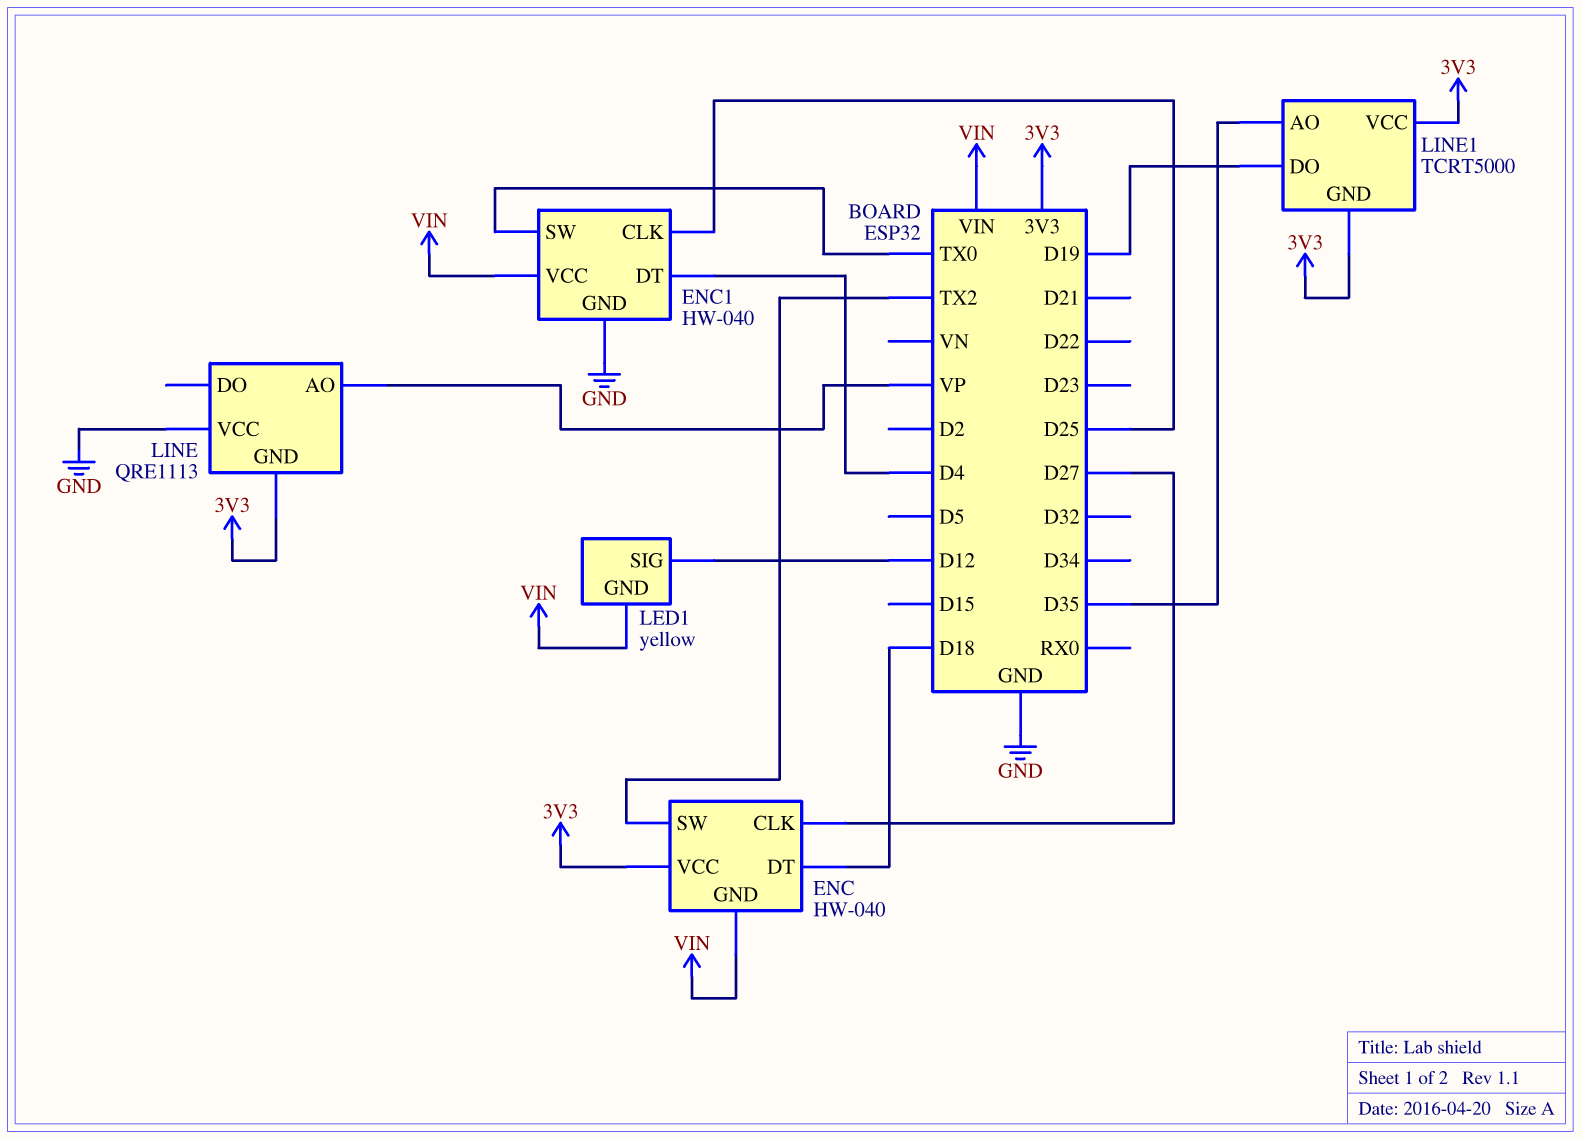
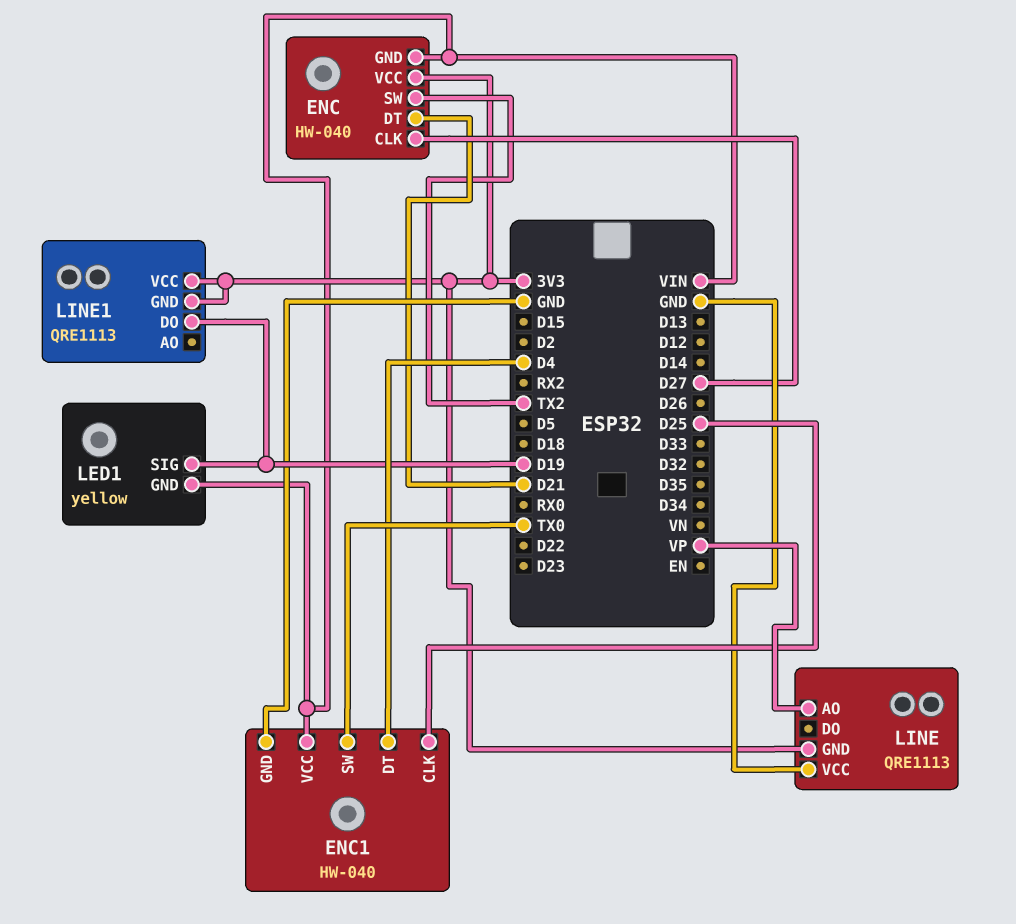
ENC pin DT: D18 -> D21
LED1 pin SIG: D12 -> D19
LINE1: TCRT5000 -> QRE1113
LINE1 pin AO: D35 -> none

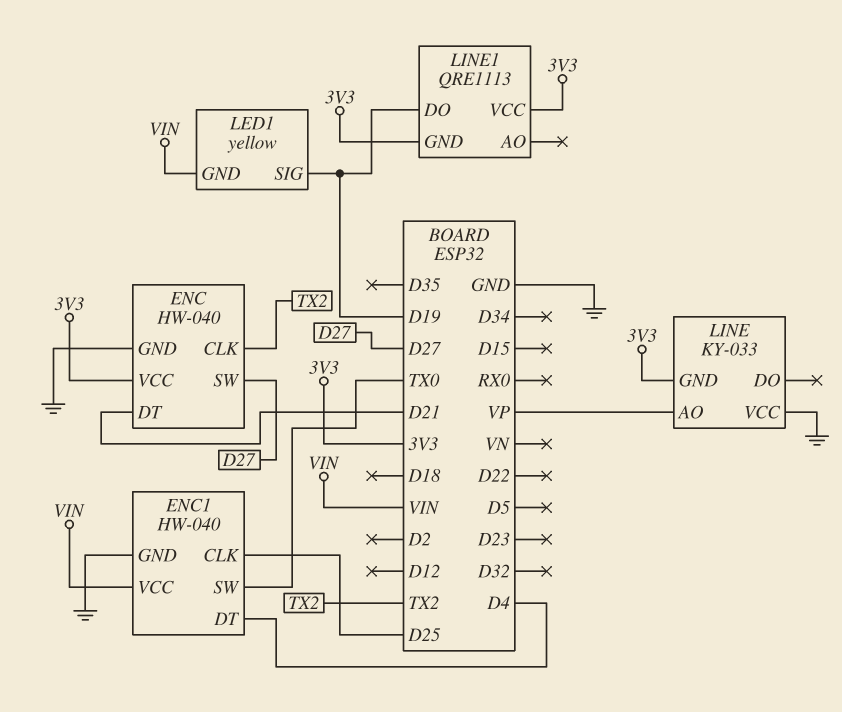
ENC pin CLK: D27 -> TX2
ENC pin GND: VIN -> GND
ENC pin SW: TX2 -> D27
LINE: QRE1113 -> KY-033

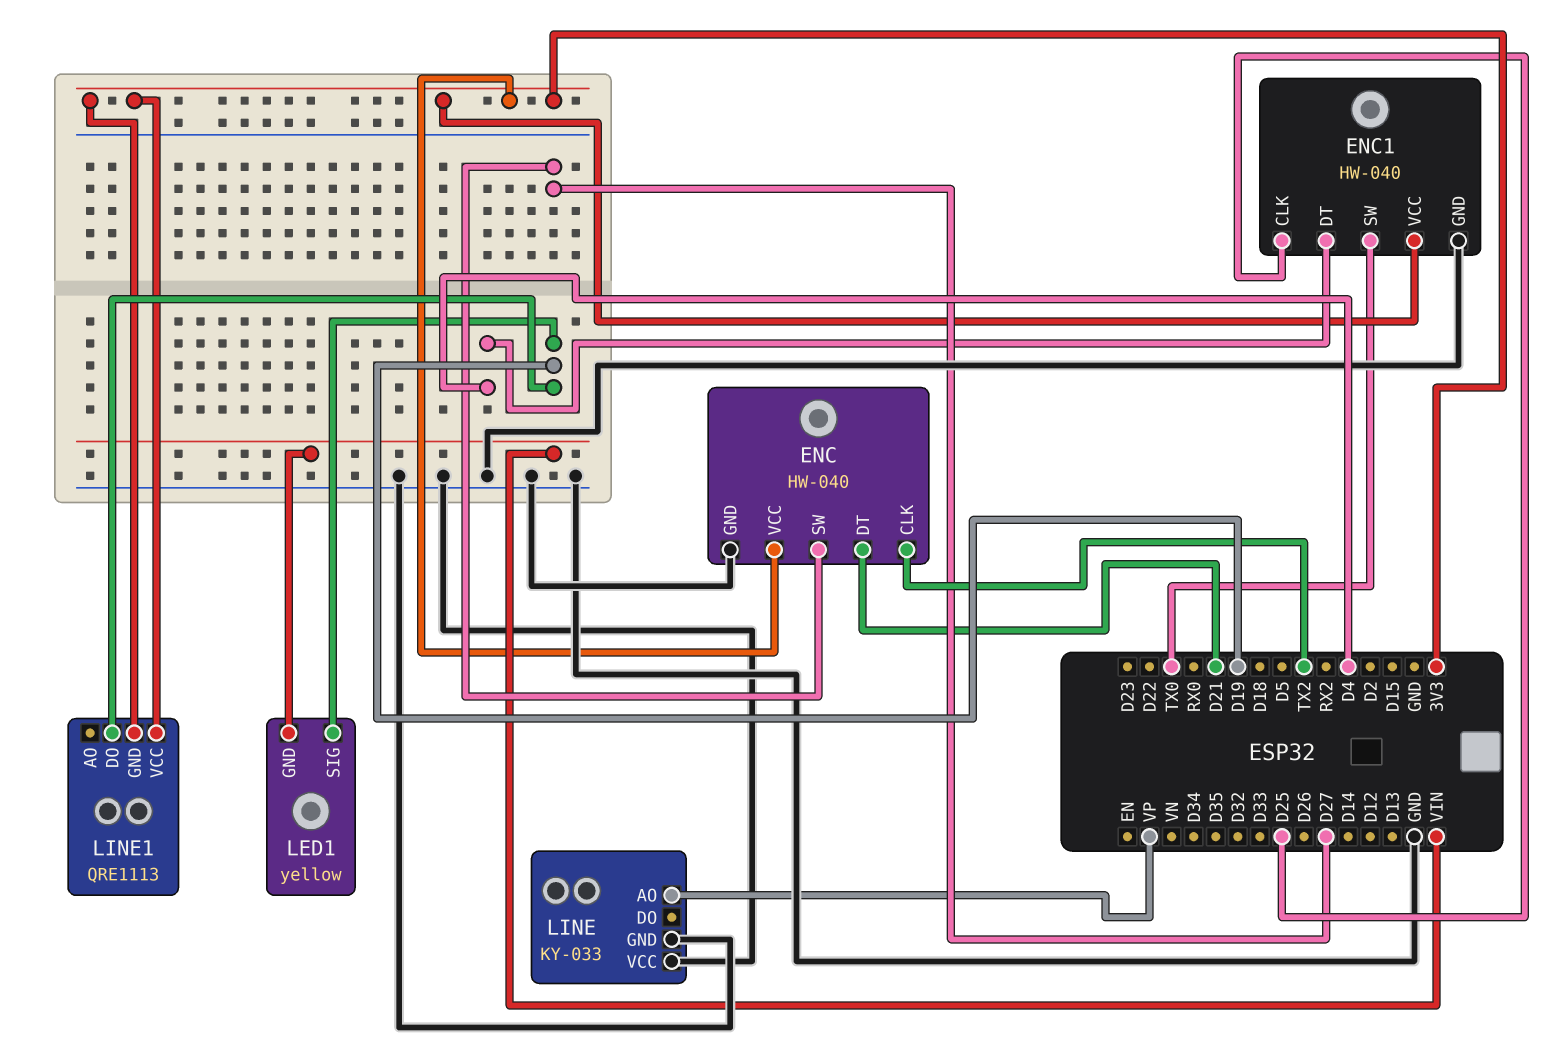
ENC1 pin VCC: VIN -> 3V3
LINE pin GND: 3V3 -> GND

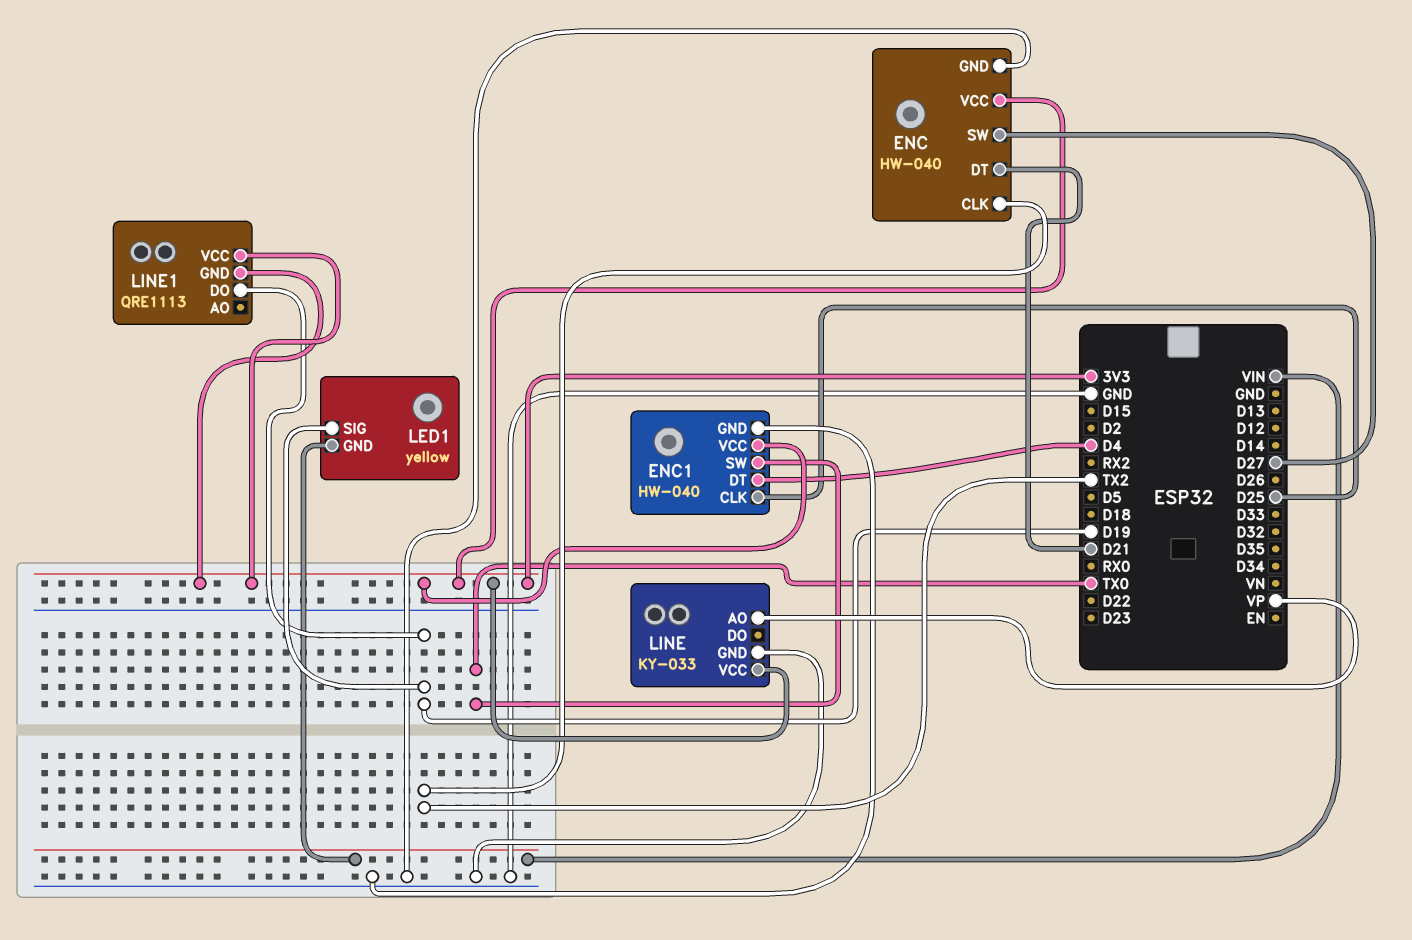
LINE pin VCC: GND -> 3V3

